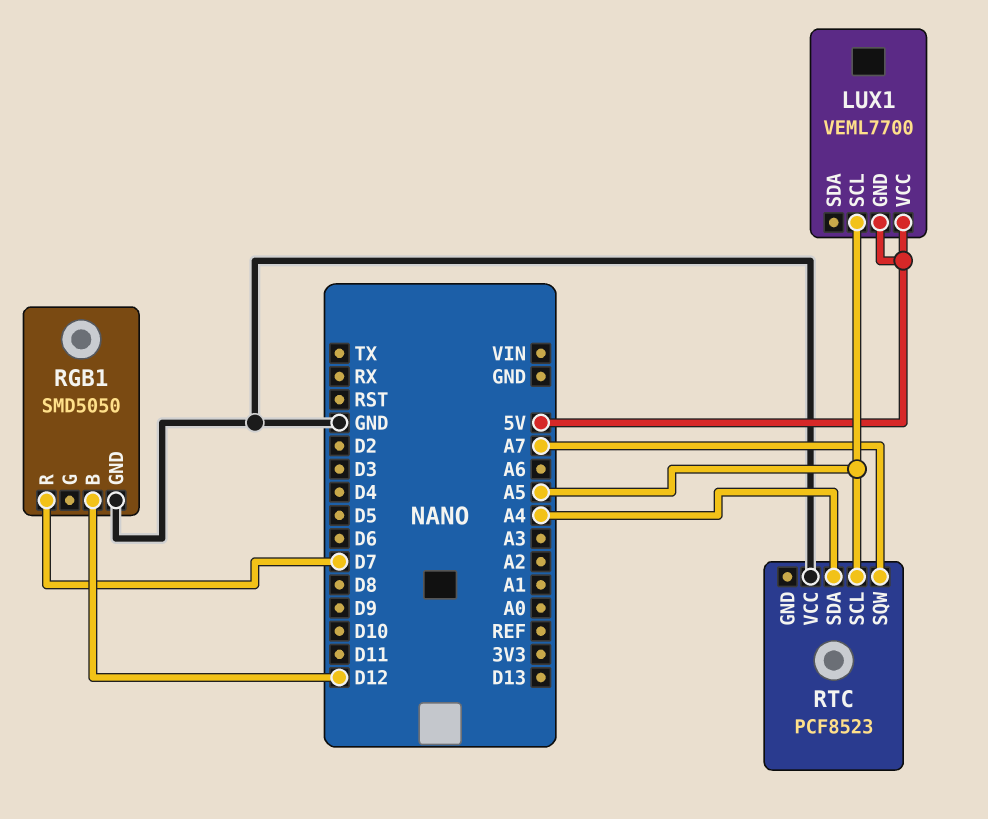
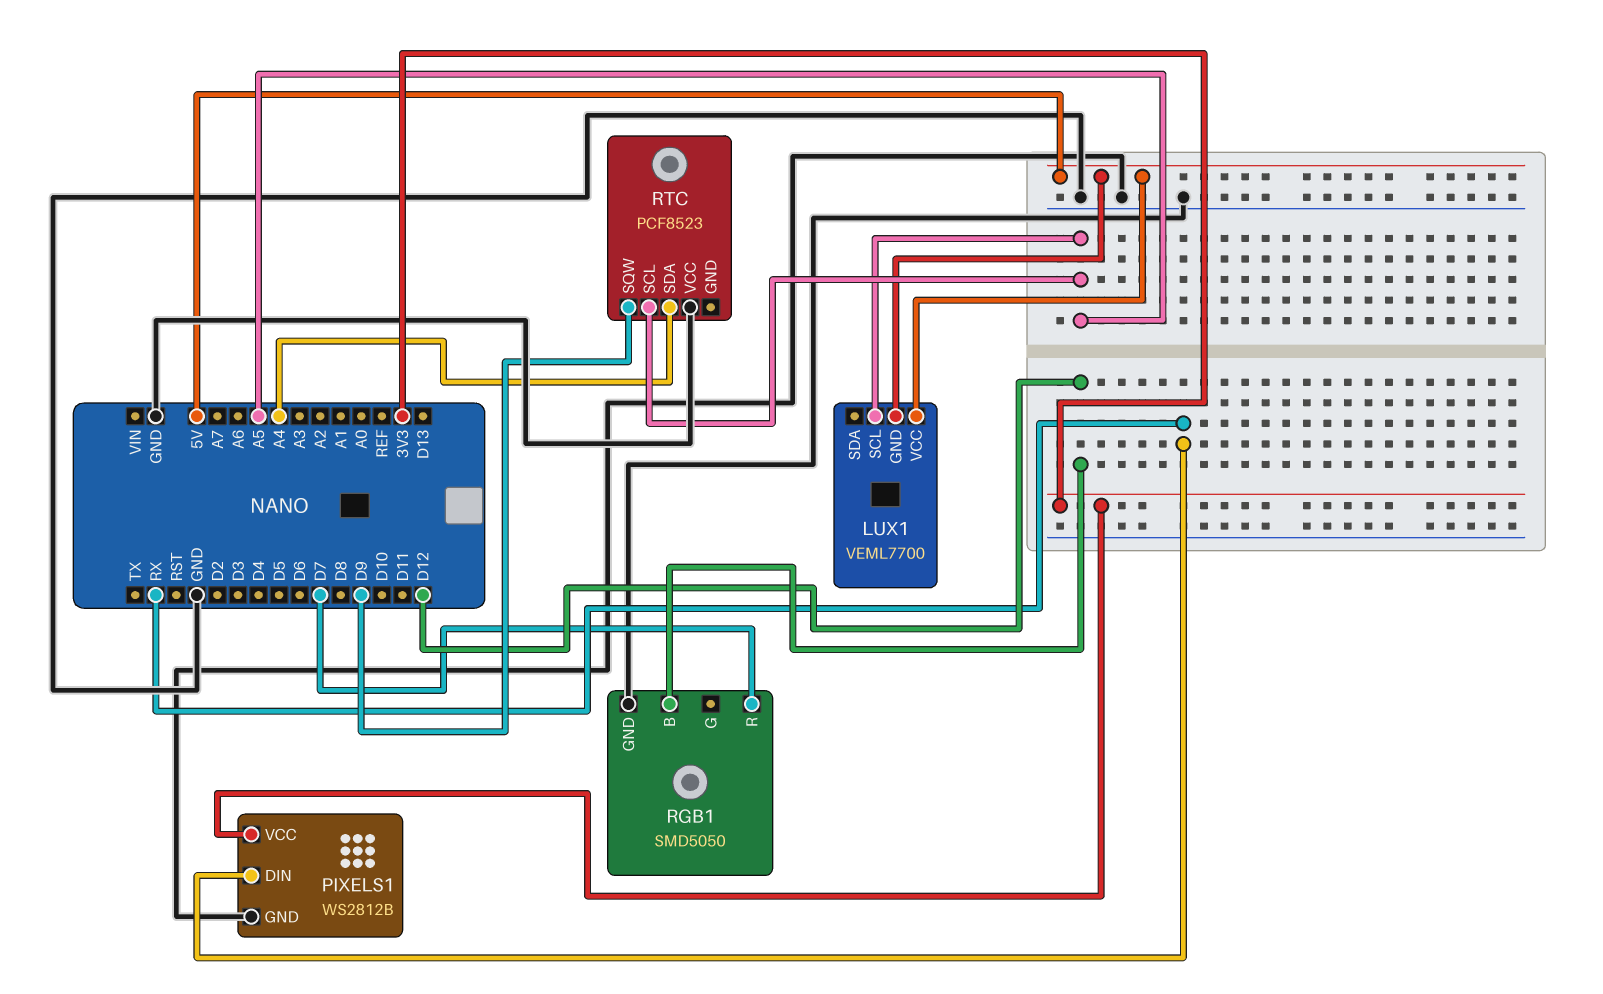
PIXELS1: none -> WS2812B
PIXELS1 pin DIN: none -> RX
PIXELS1 pin GND: none -> GND
PIXELS1 pin VCC: none -> 3V3
RTC pin SQW: A7 -> D9

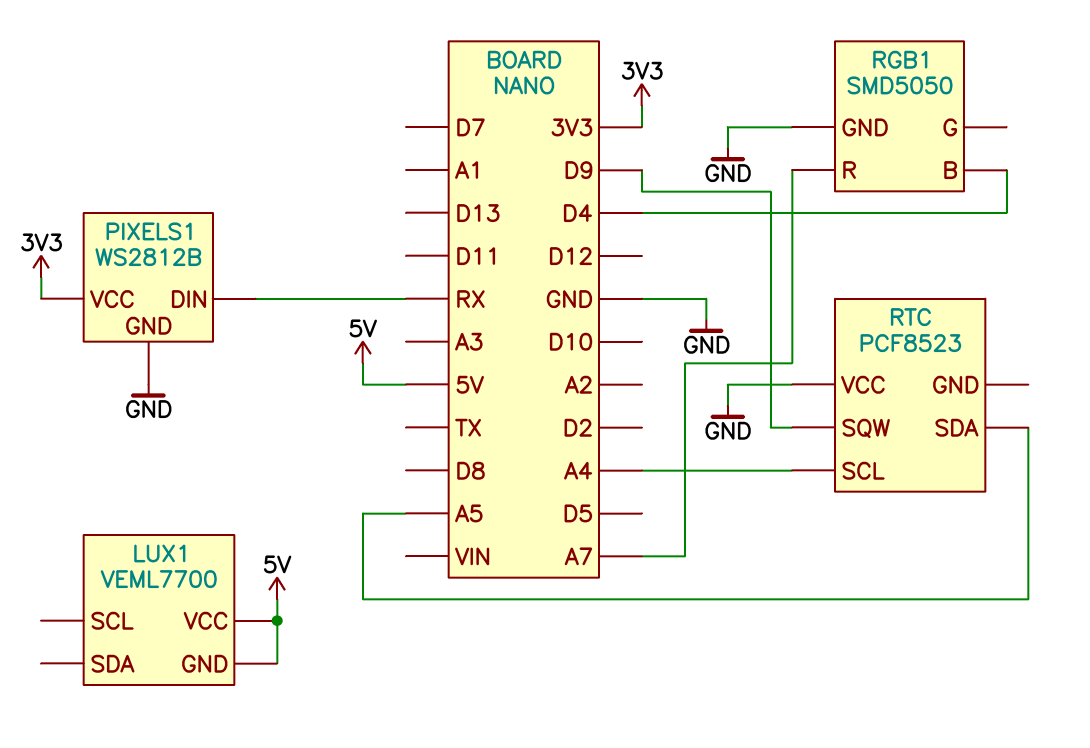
LUX1 pin SCL: A5 -> none
RGB1 pin B: D12 -> D4
RGB1 pin R: D7 -> A7
RTC pin SCL: A5 -> A4
RTC pin SDA: A4 -> A5

